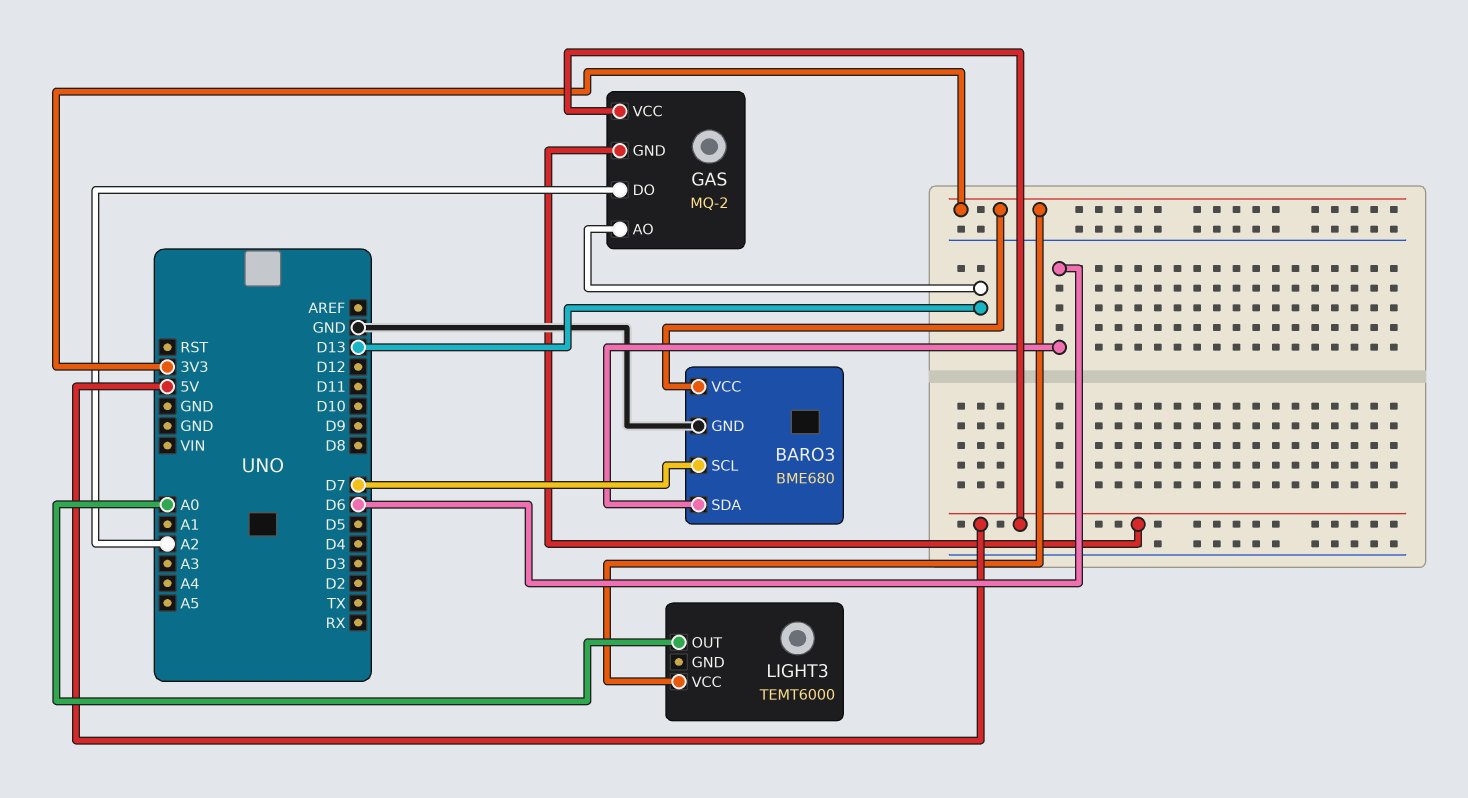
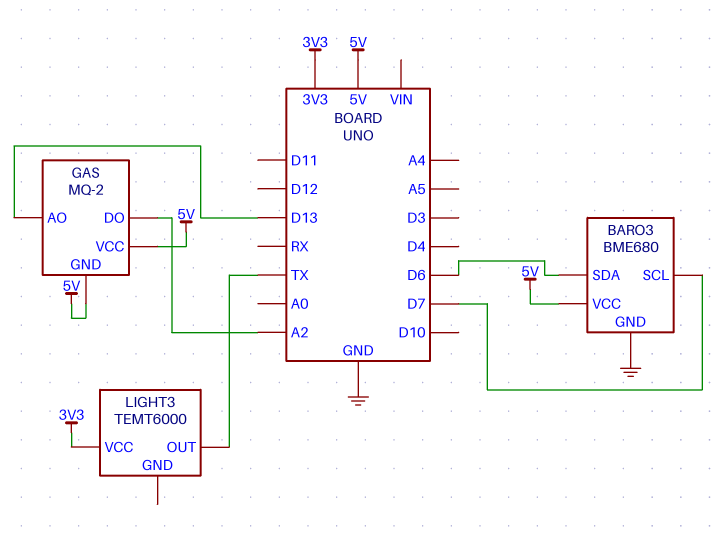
BARO3 pin VCC: 3V3 -> 5V
LIGHT3 pin OUT: A0 -> TX

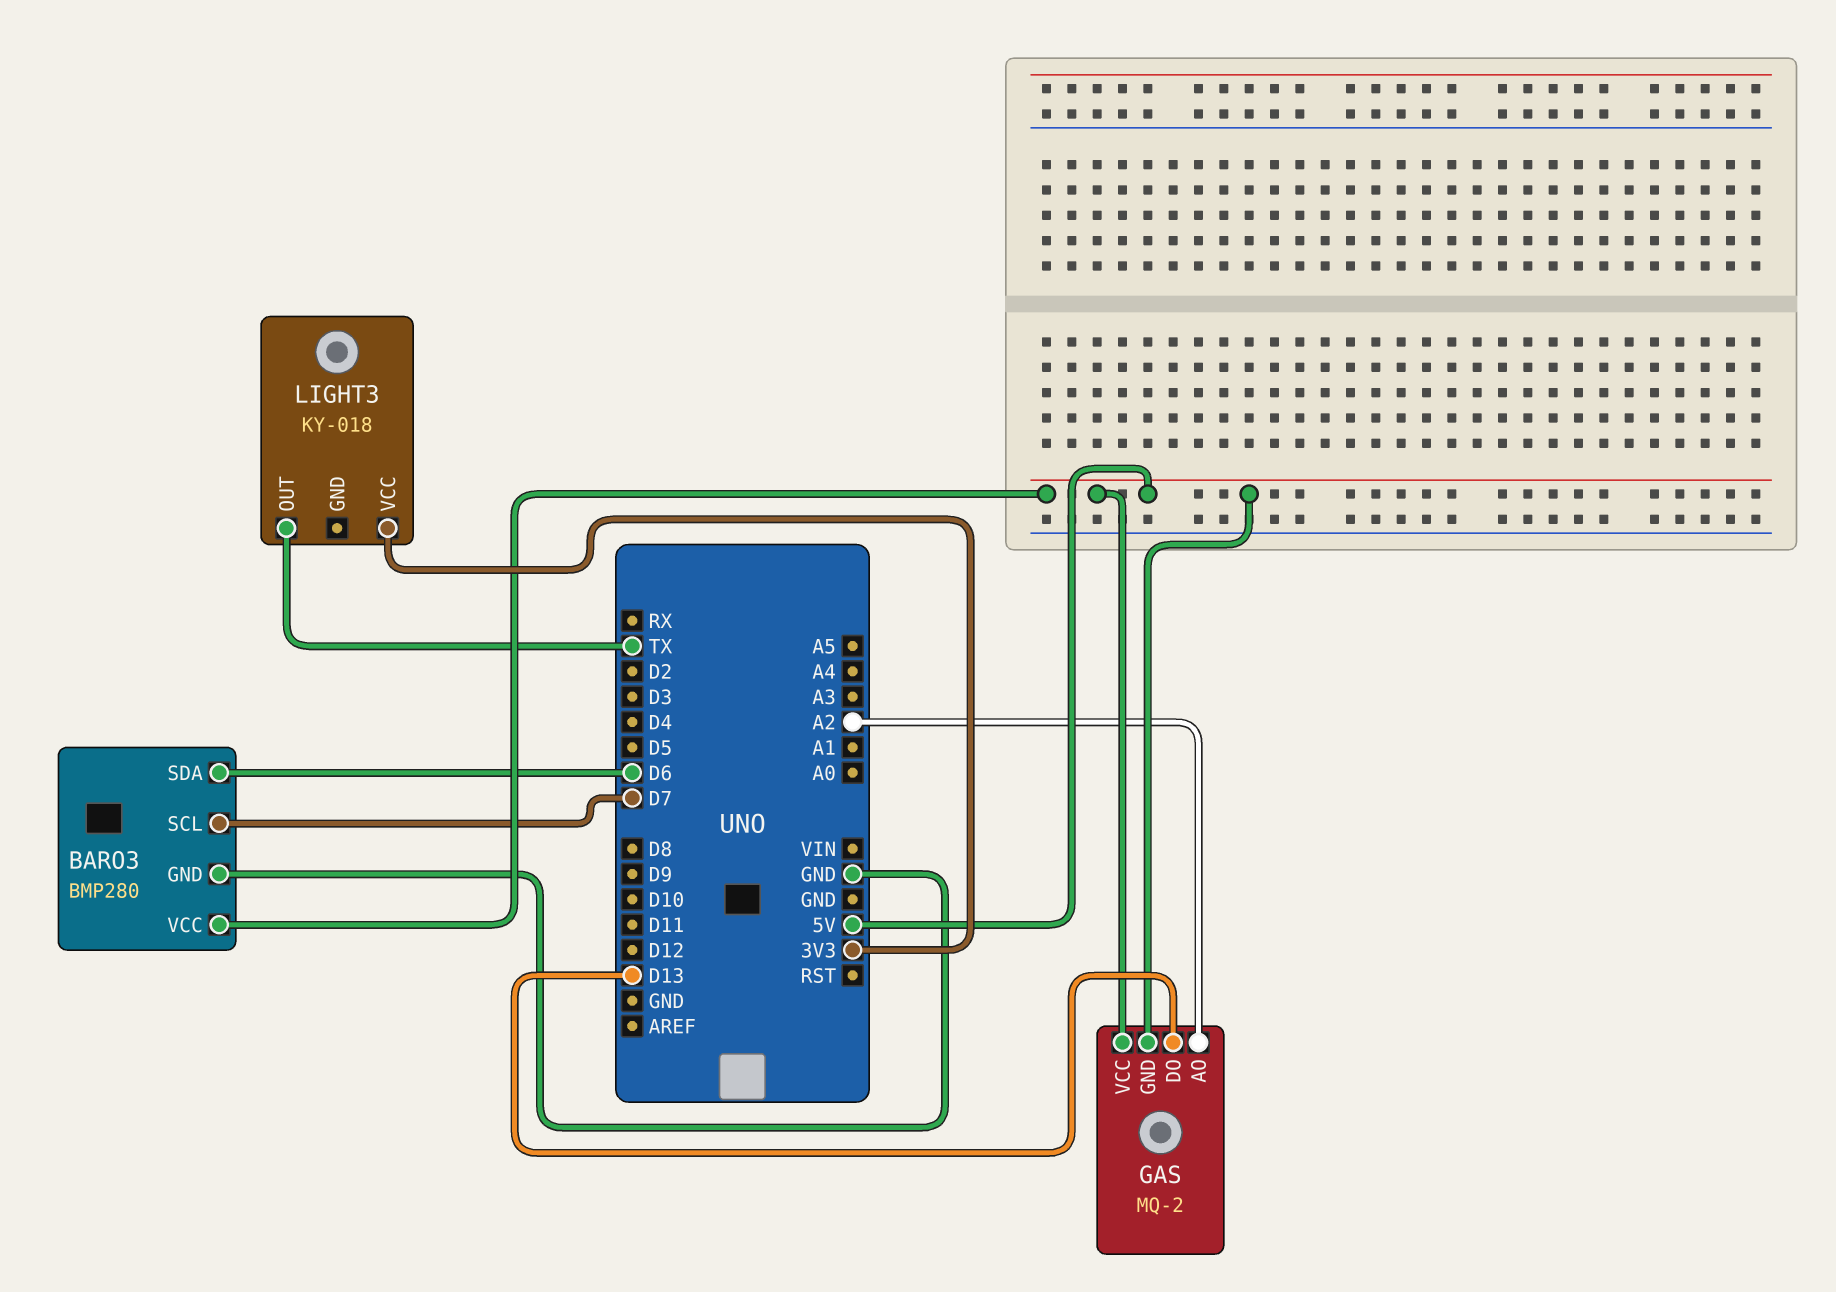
BARO3: BME680 -> BMP280
GAS pin AO: D13 -> A2
GAS pin DO: A2 -> D13
LIGHT3: TEMT6000 -> KY-018

